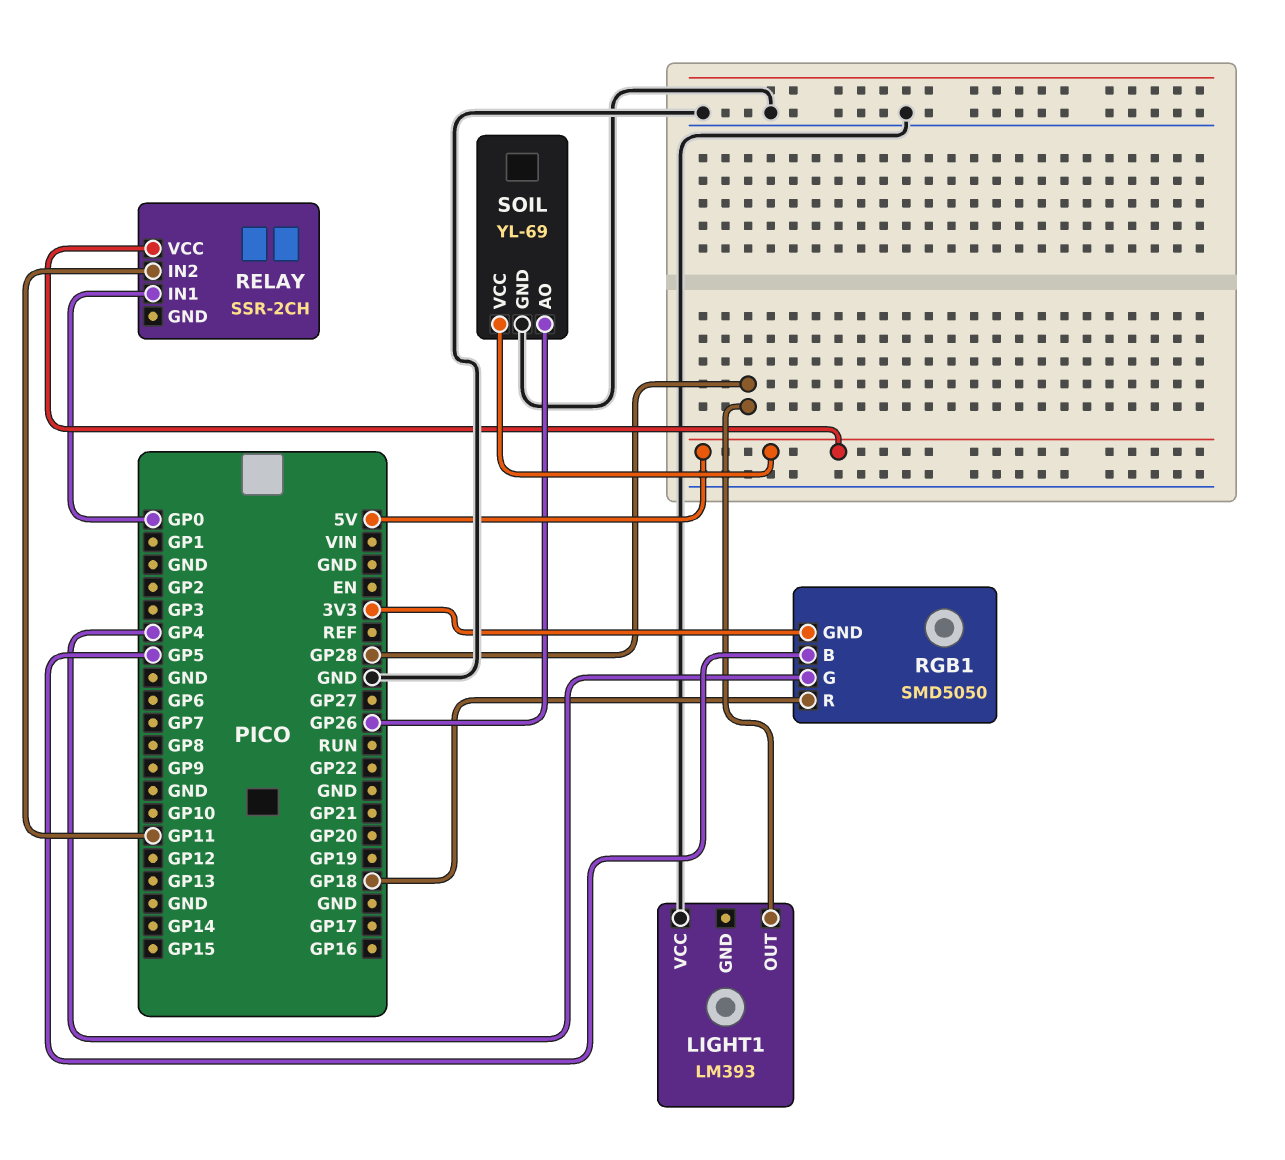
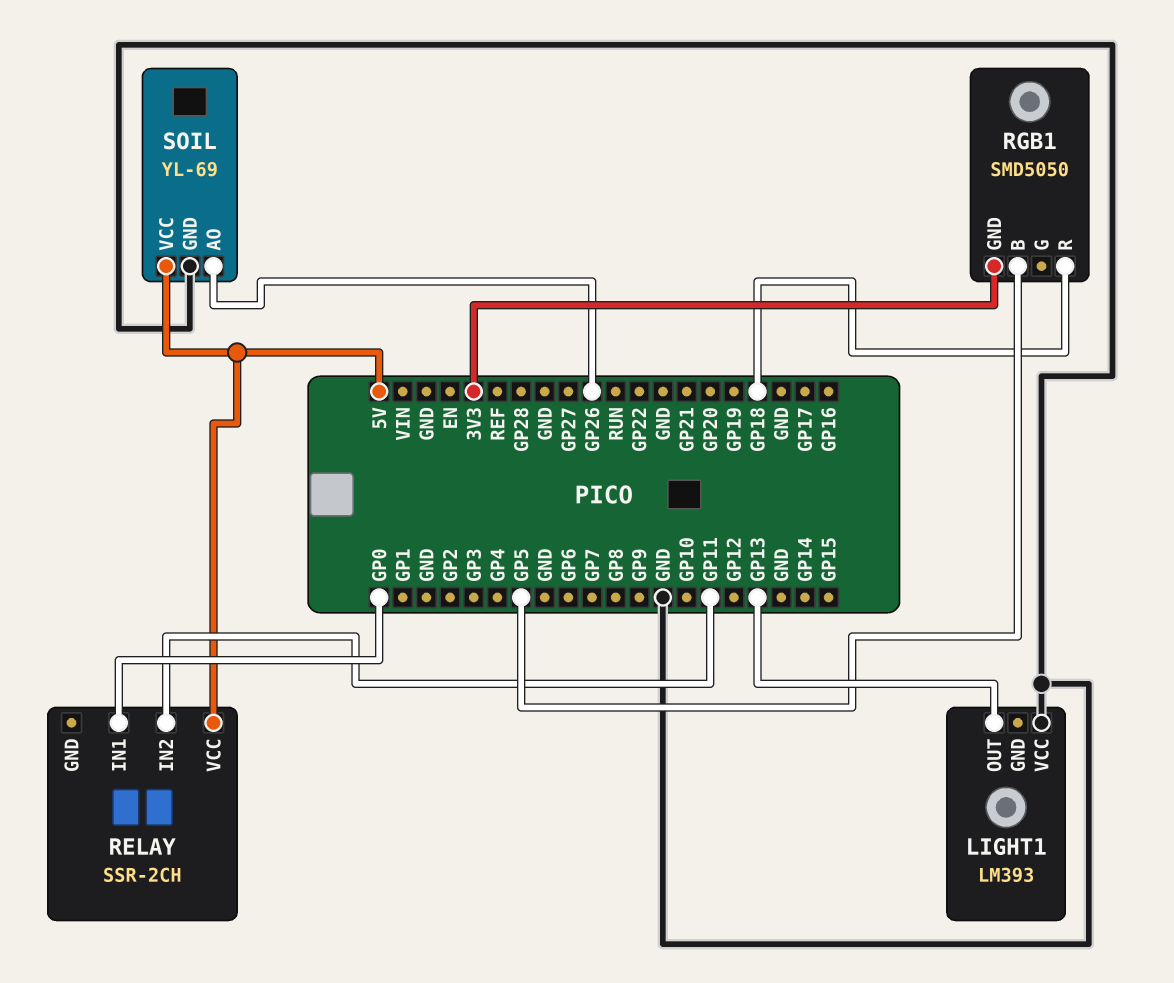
LIGHT1 pin OUT: GP28 -> GP13
RGB1 pin G: GP4 -> none

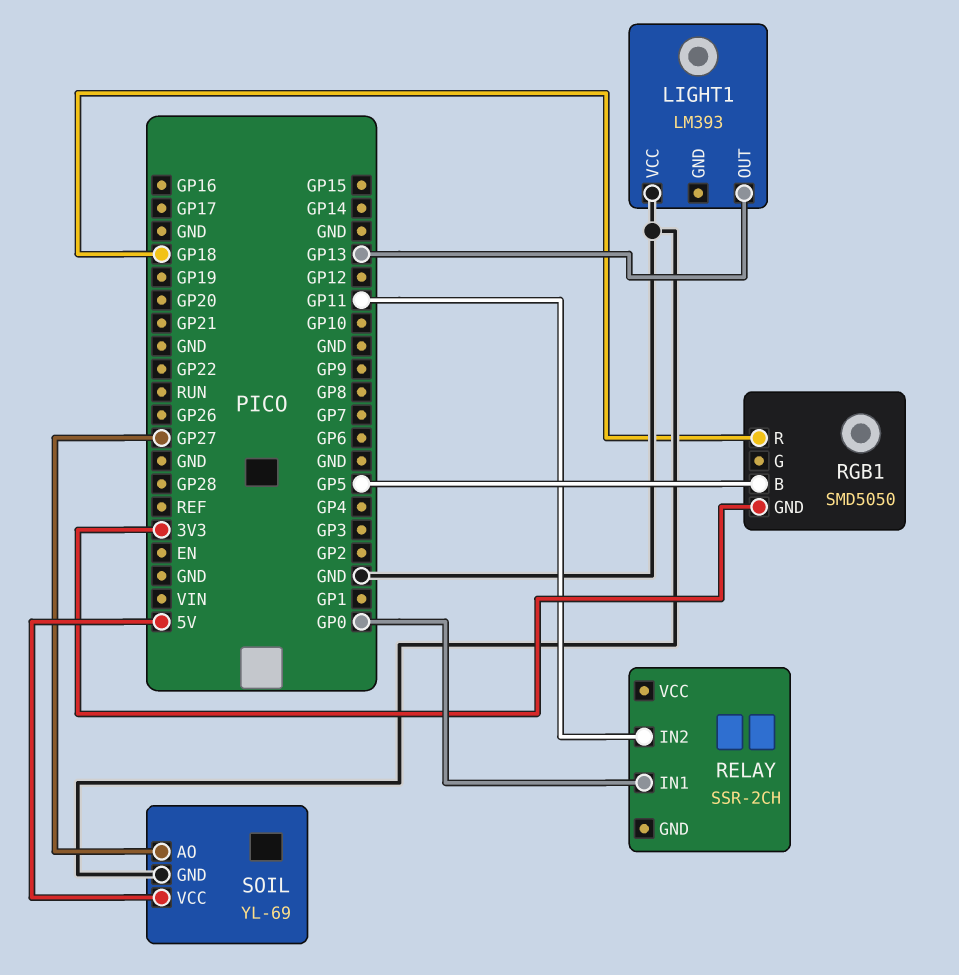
RELAY pin VCC: 5V -> none
SOIL pin AO: GP26 -> GP27

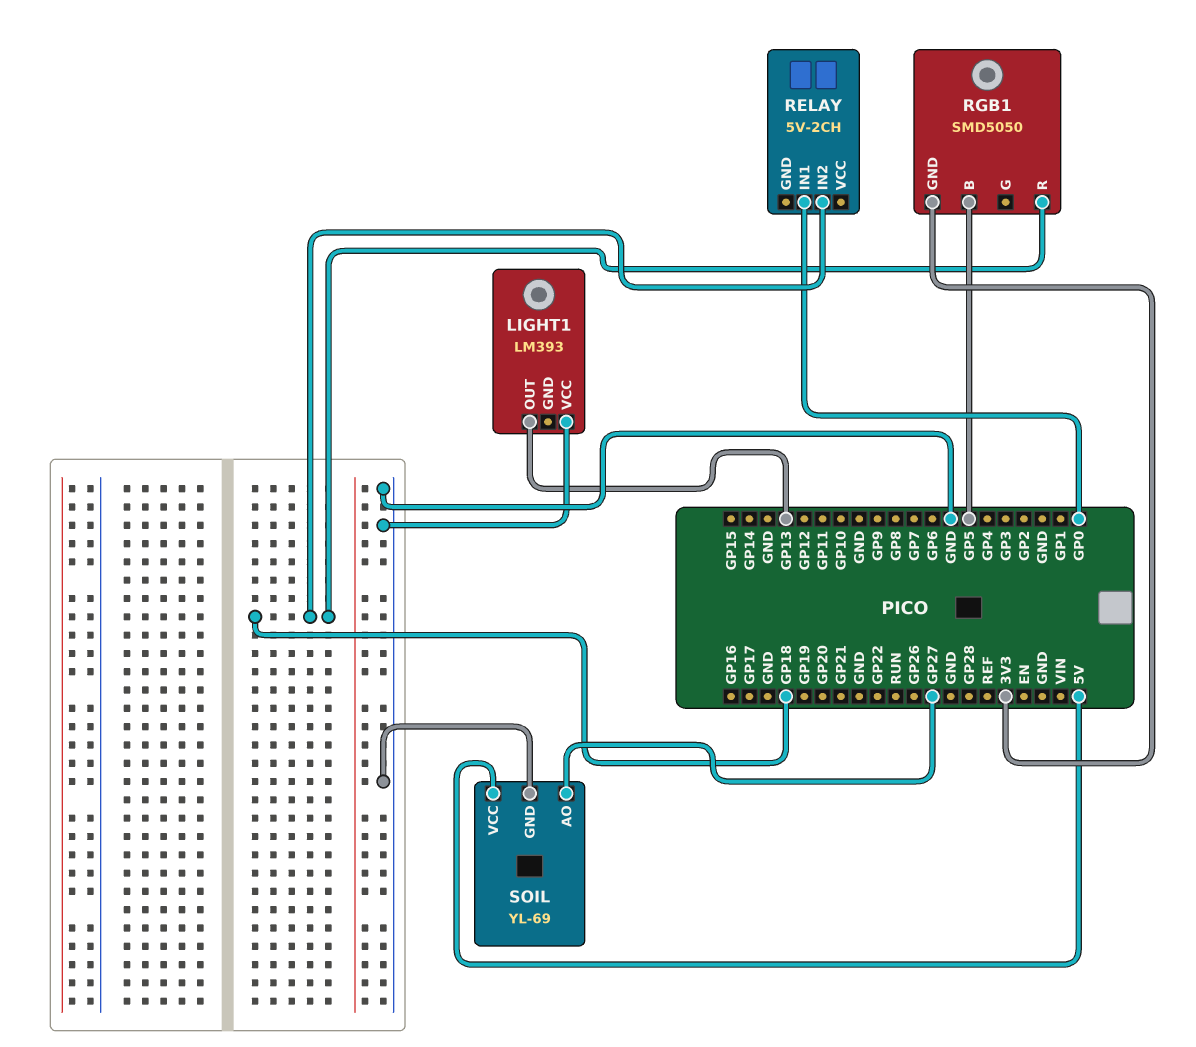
RELAY: SSR-2CH -> 5V-2CH
RELAY pin IN2: GP11 -> GP18

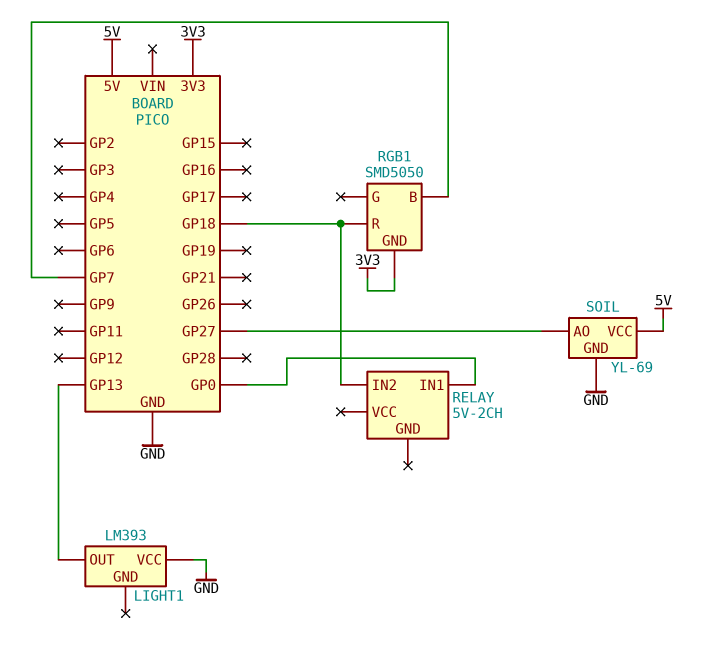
RGB1 pin B: GP5 -> GP7

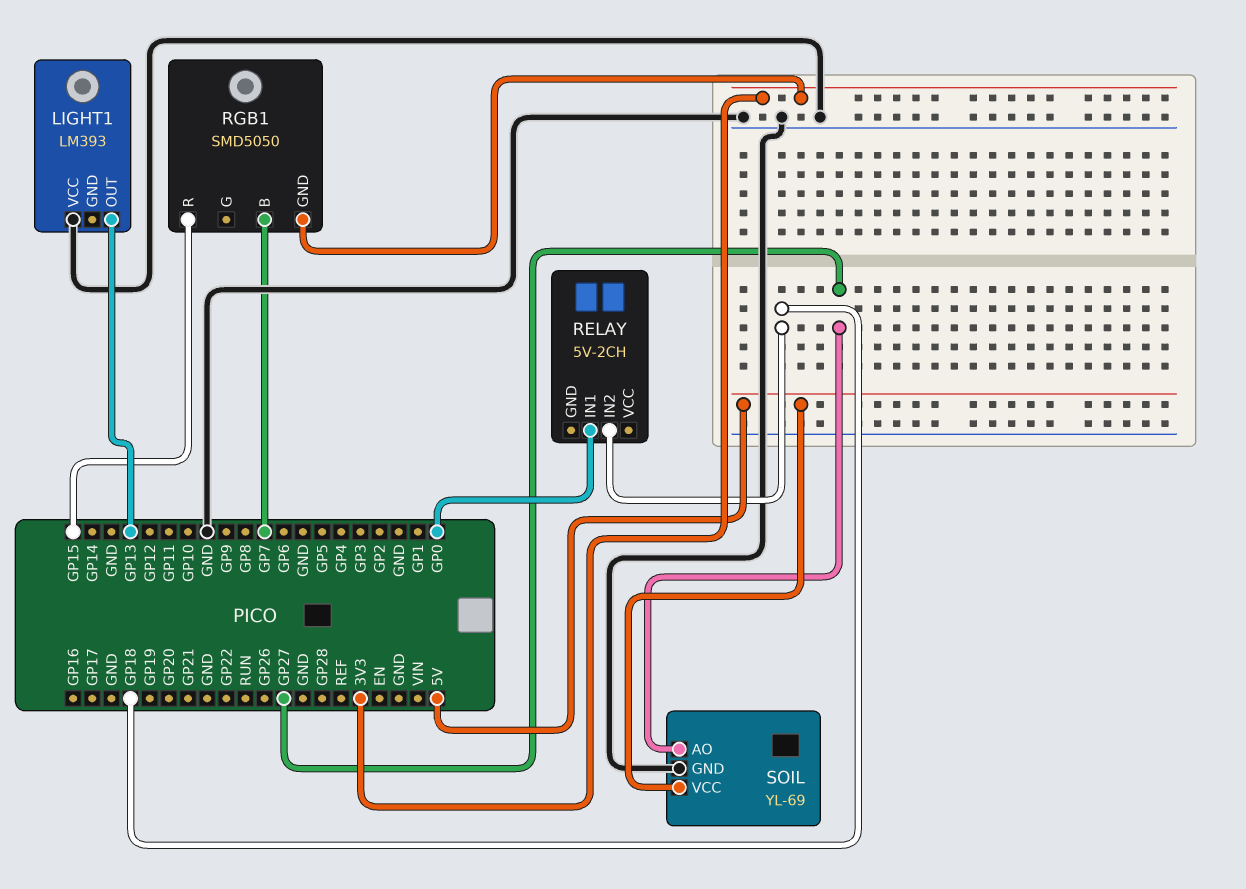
RGB1 pin R: GP18 -> GP15

